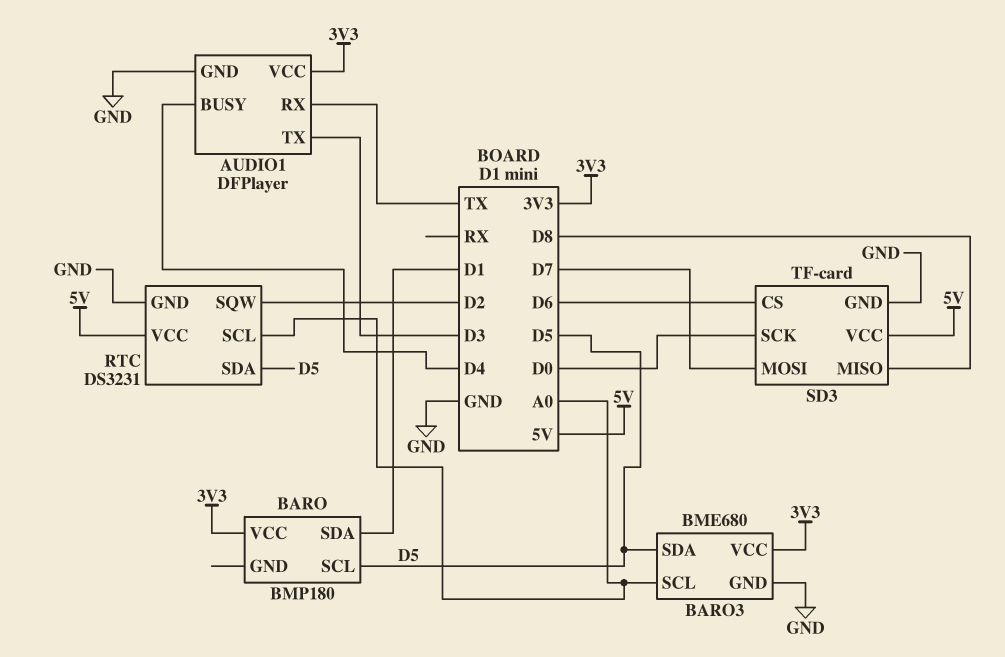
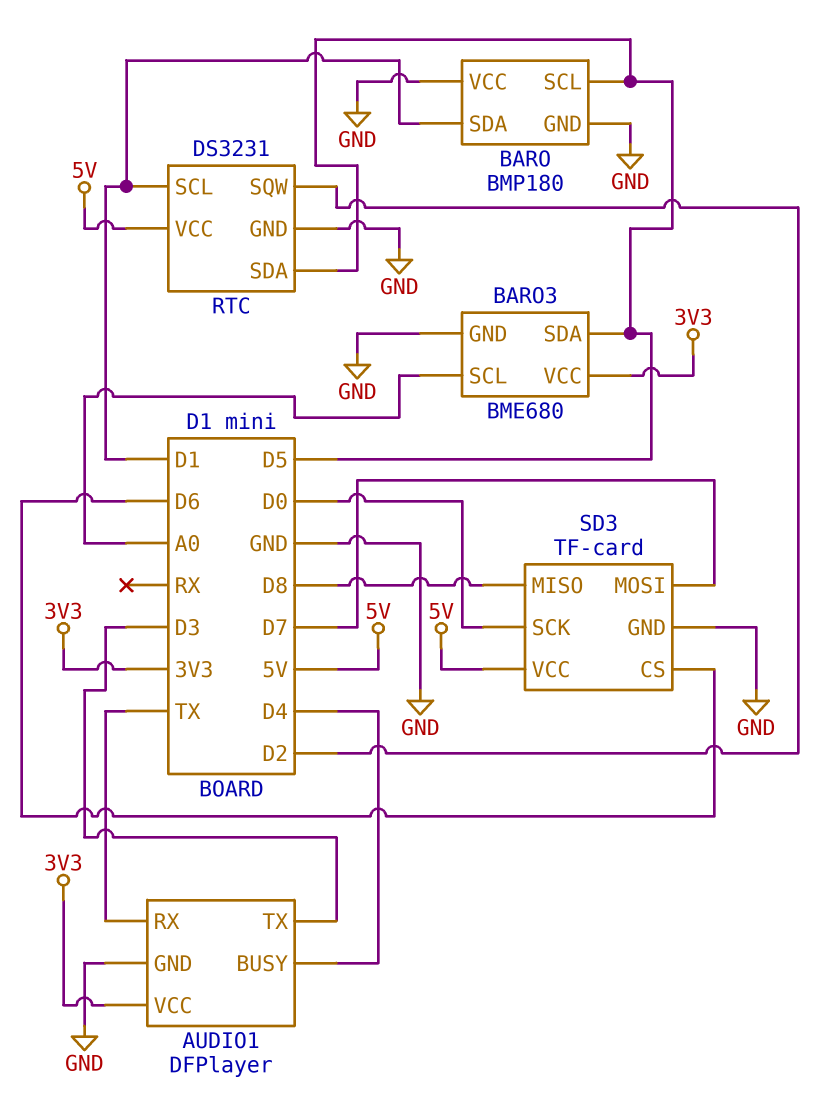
BARO pin GND: none -> GND
BARO pin VCC: 3V3 -> GND
RTC pin SCL: A0 -> D1

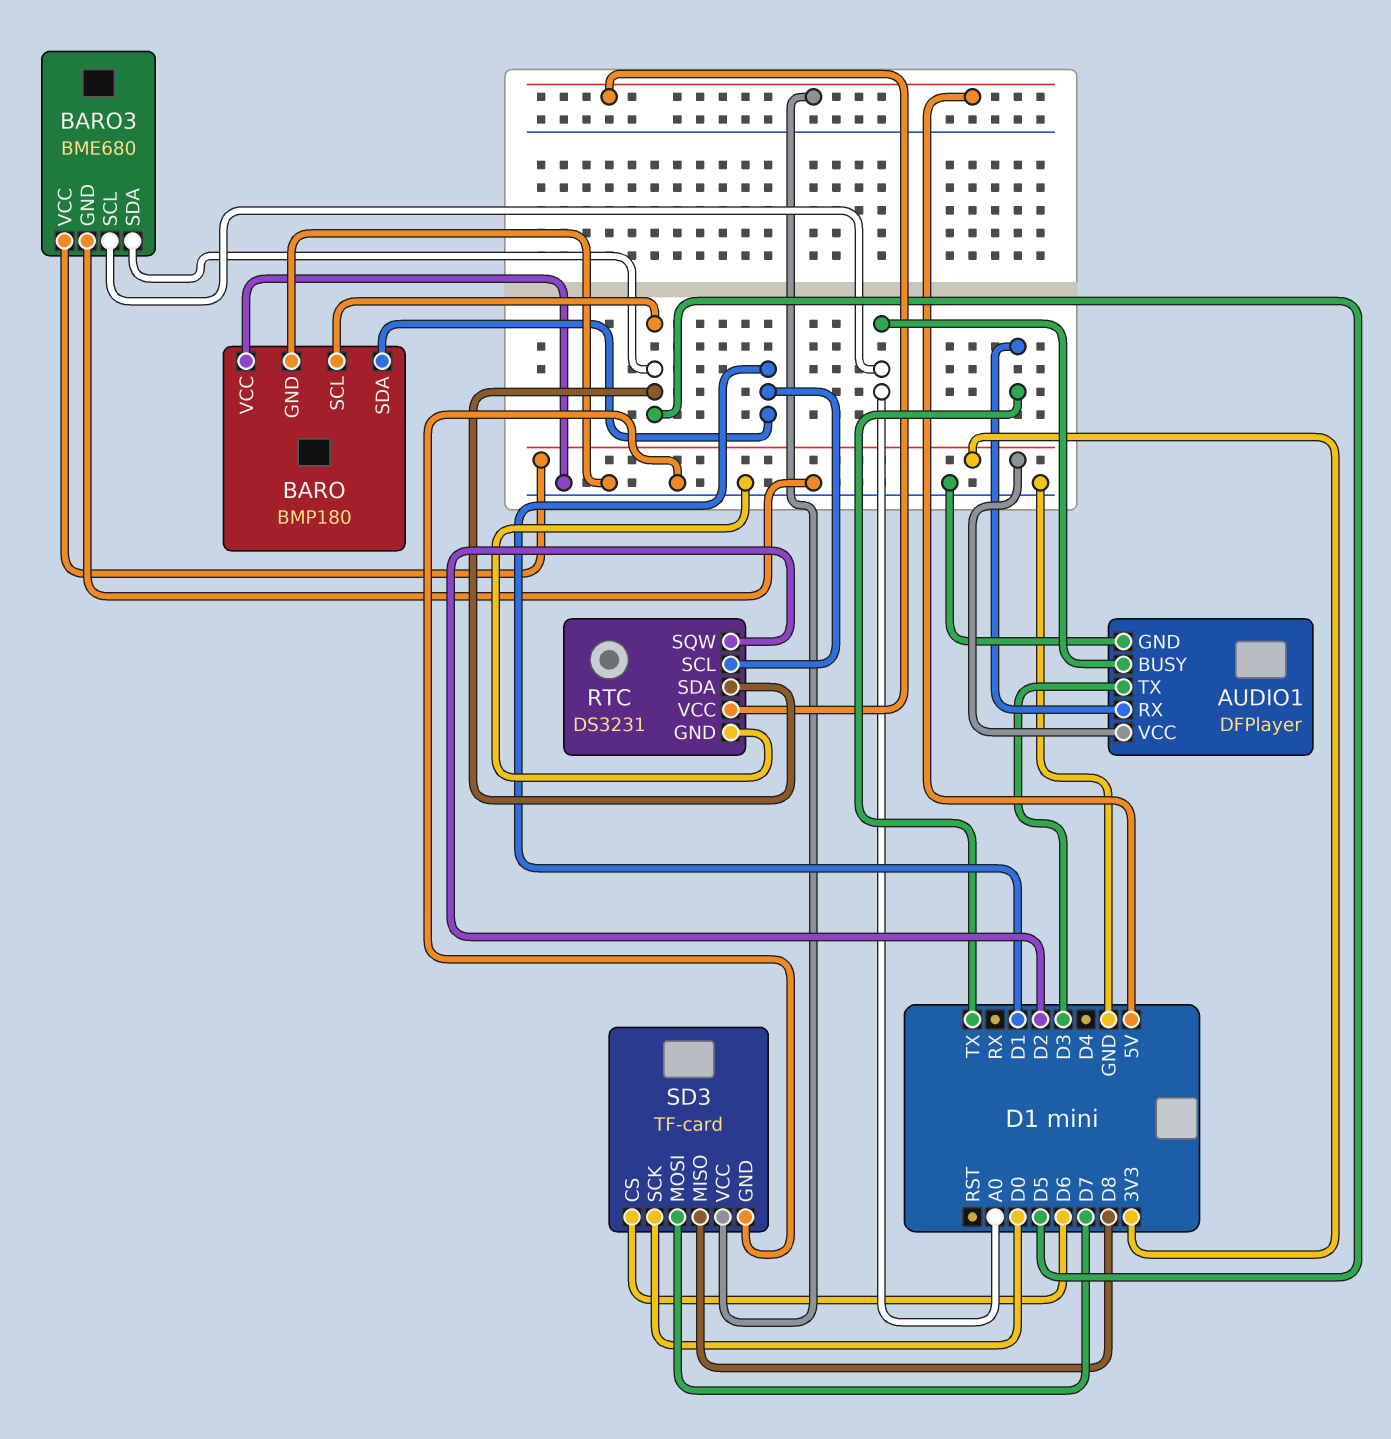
AUDIO1 pin BUSY: D4 -> A0

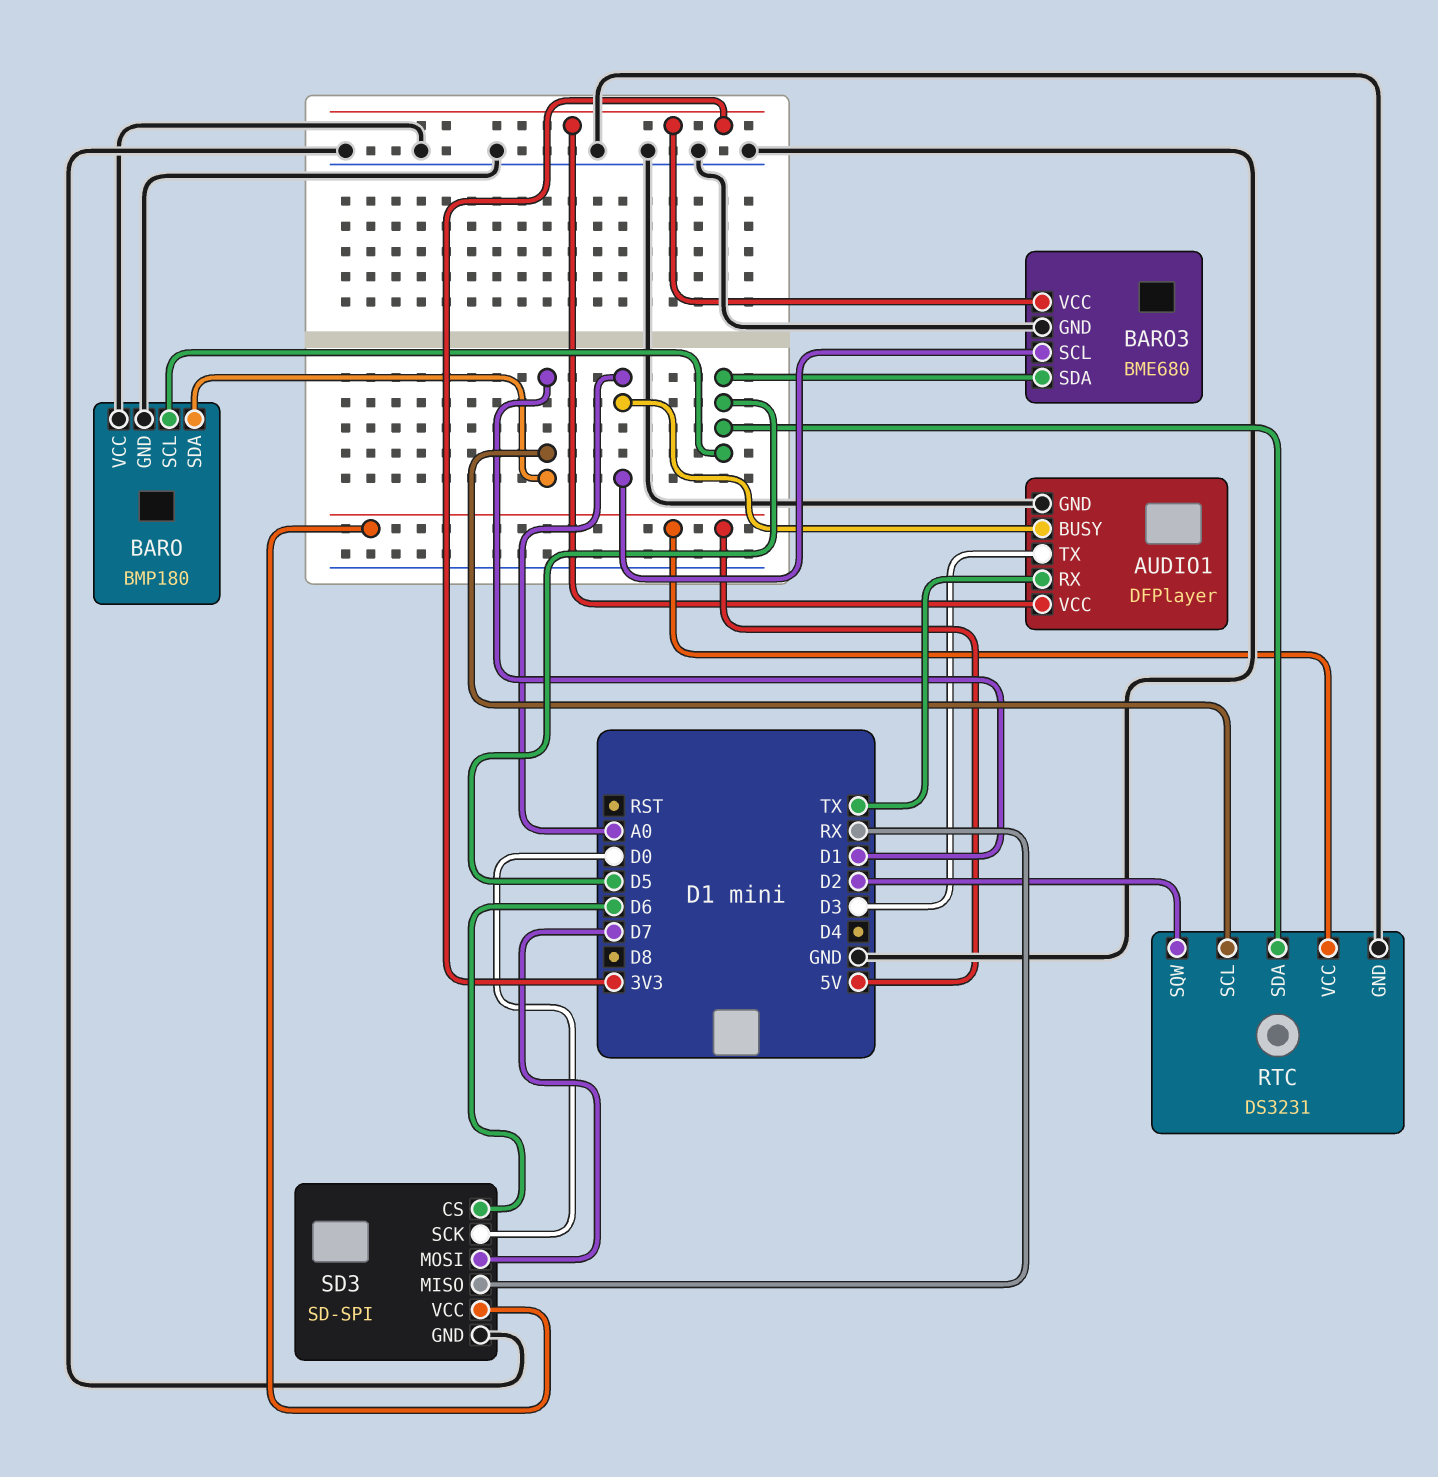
SD3: TF-card -> SD-SPI
SD3 pin MISO: D8 -> RX

